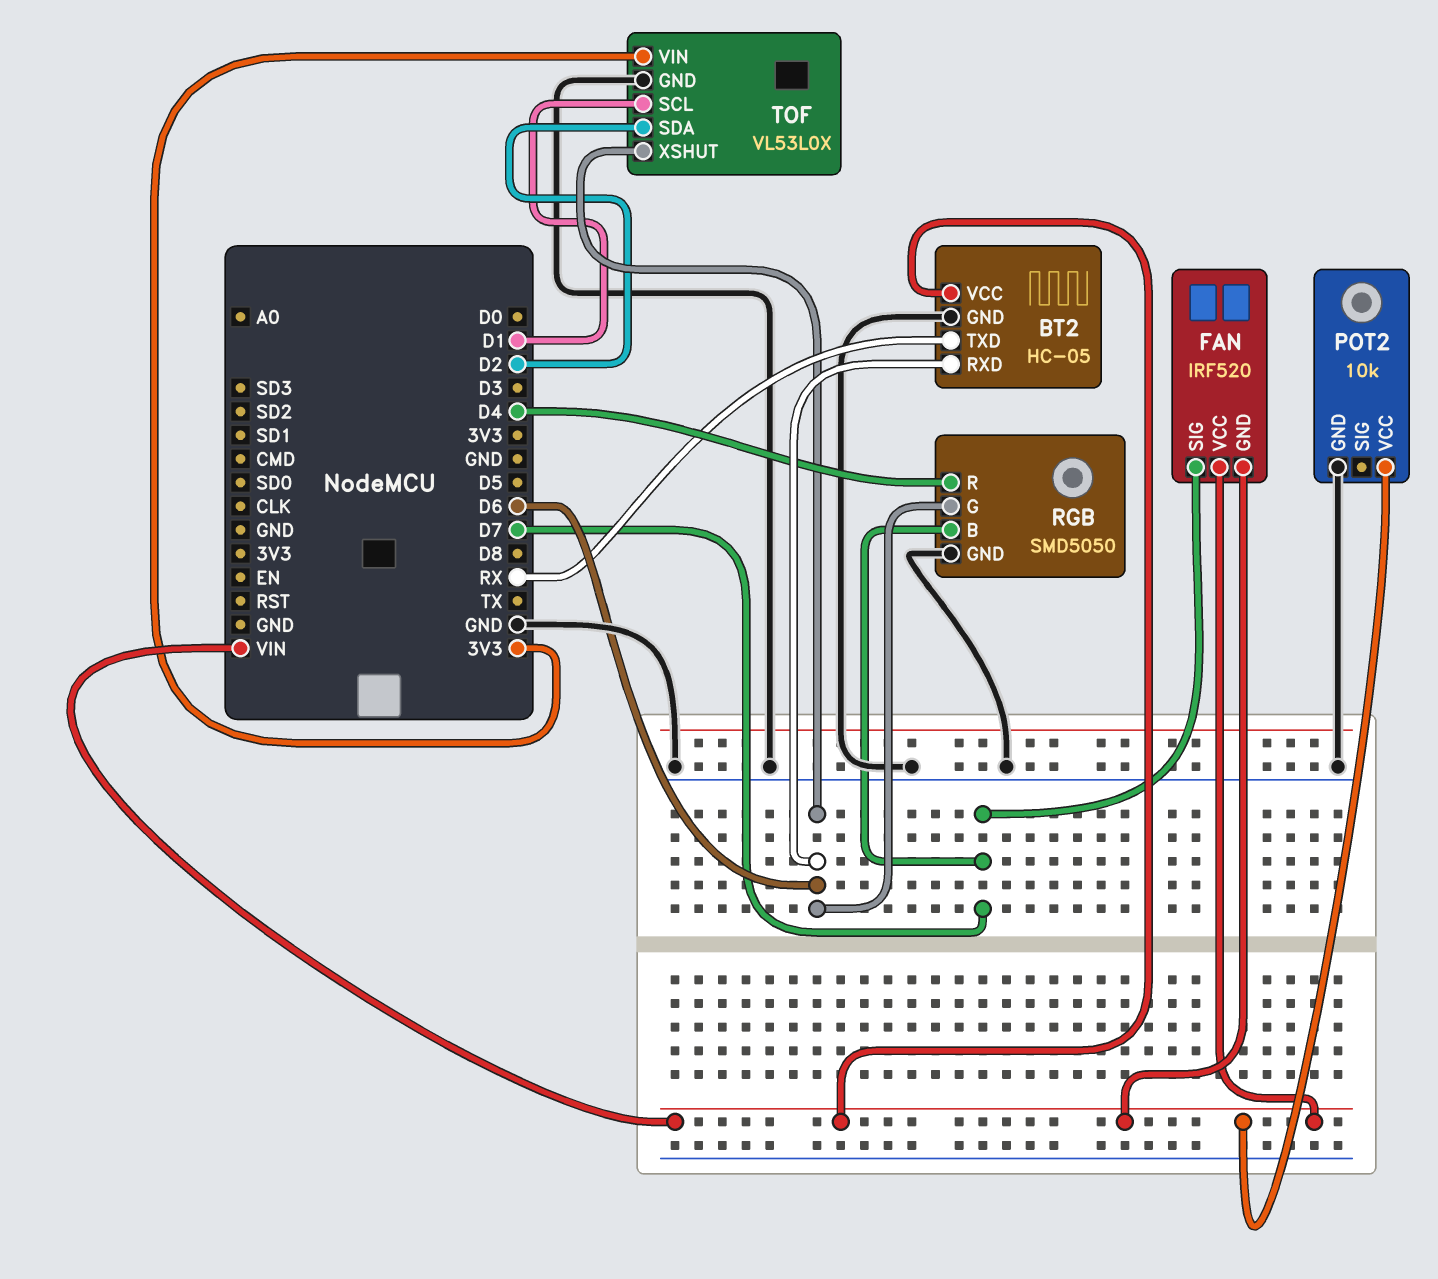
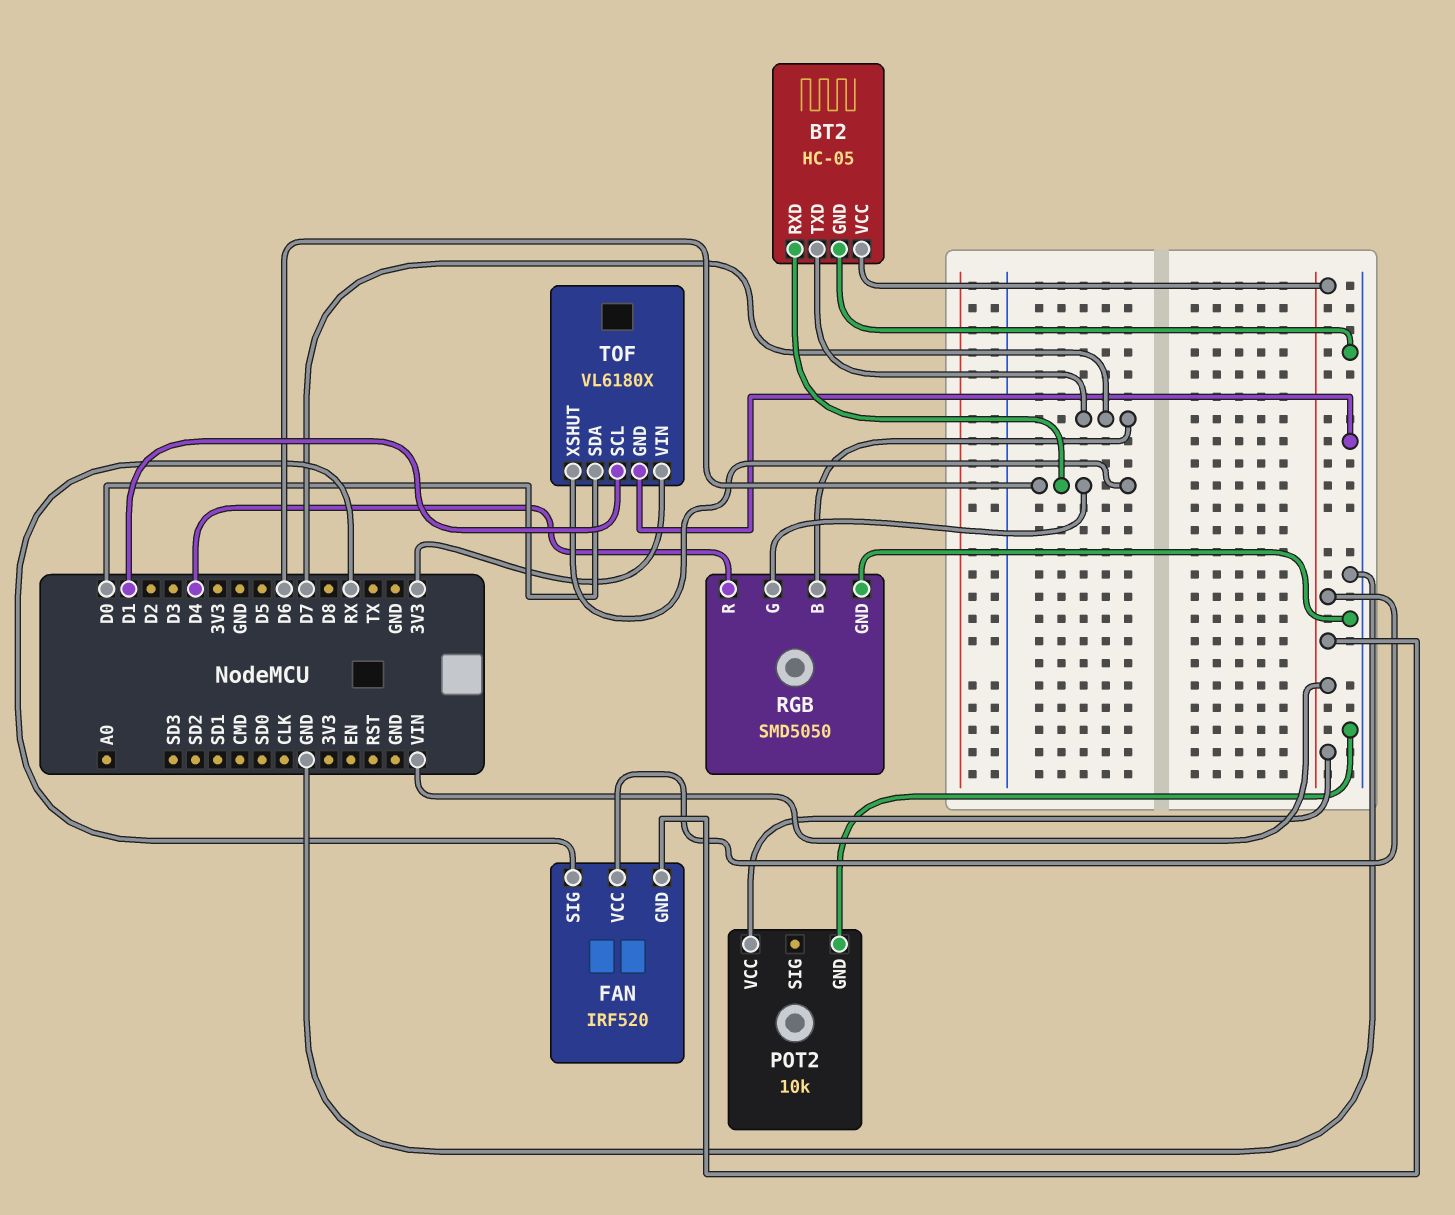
BT2 pin TXD: RX -> D7
FAN pin SIG: D7 -> RX
TOF: VL53L0X -> VL6180X
TOF pin SDA: D2 -> D0

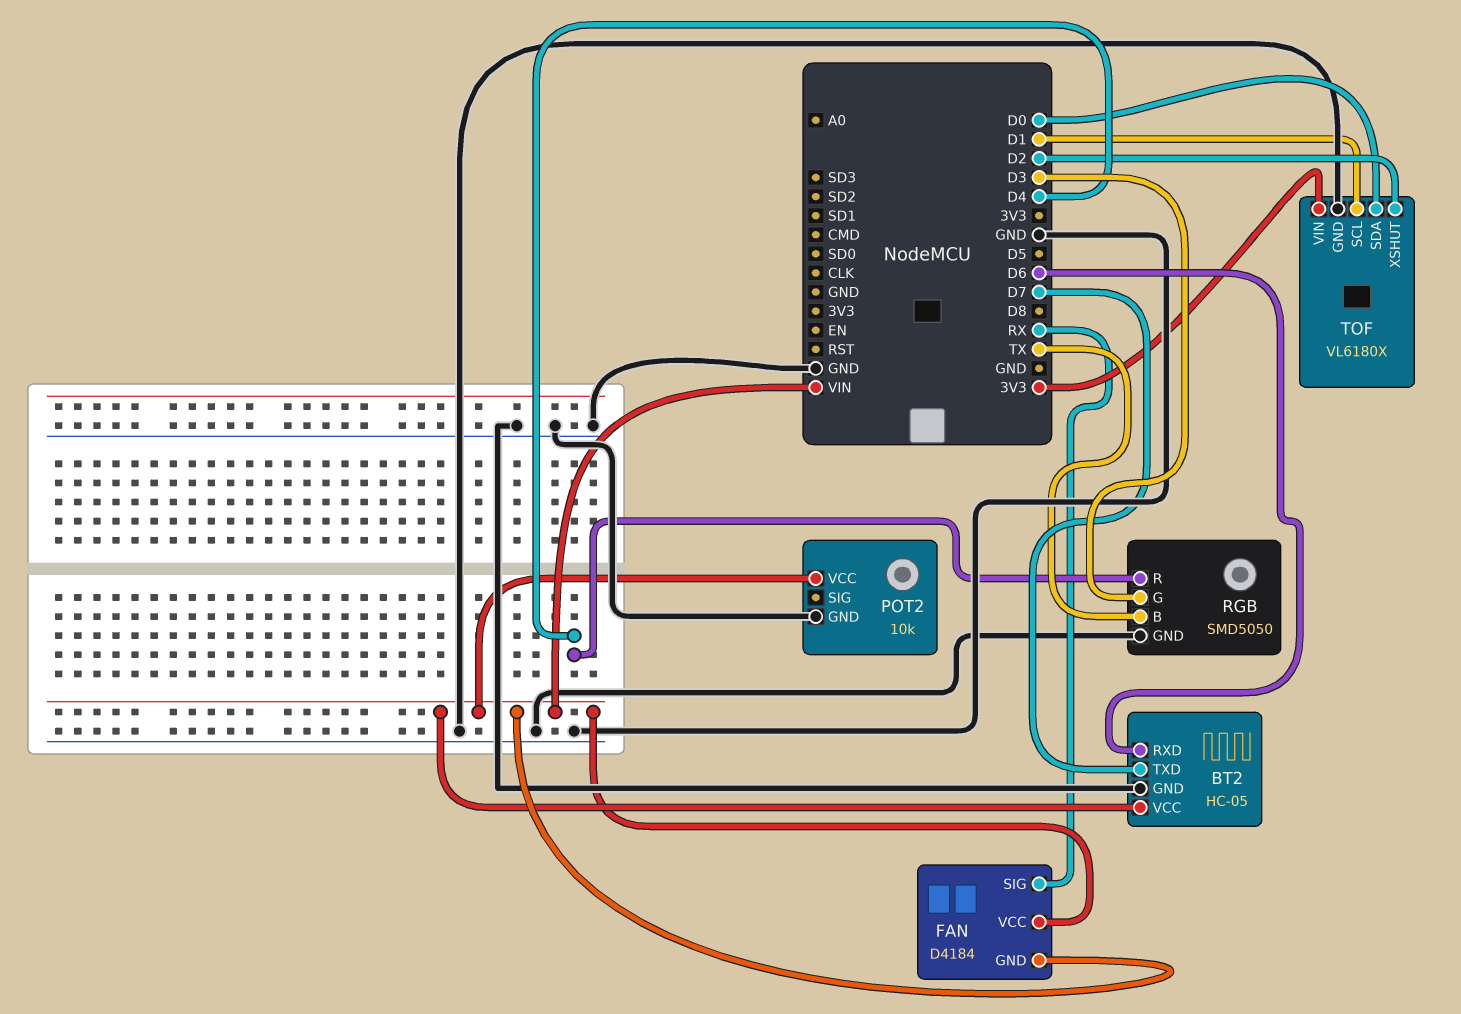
FAN: IRF520 -> D4184
RGB pin B: D7 -> TX
RGB pin G: D6 -> D3
TOF pin XSHUT: D6 -> D2

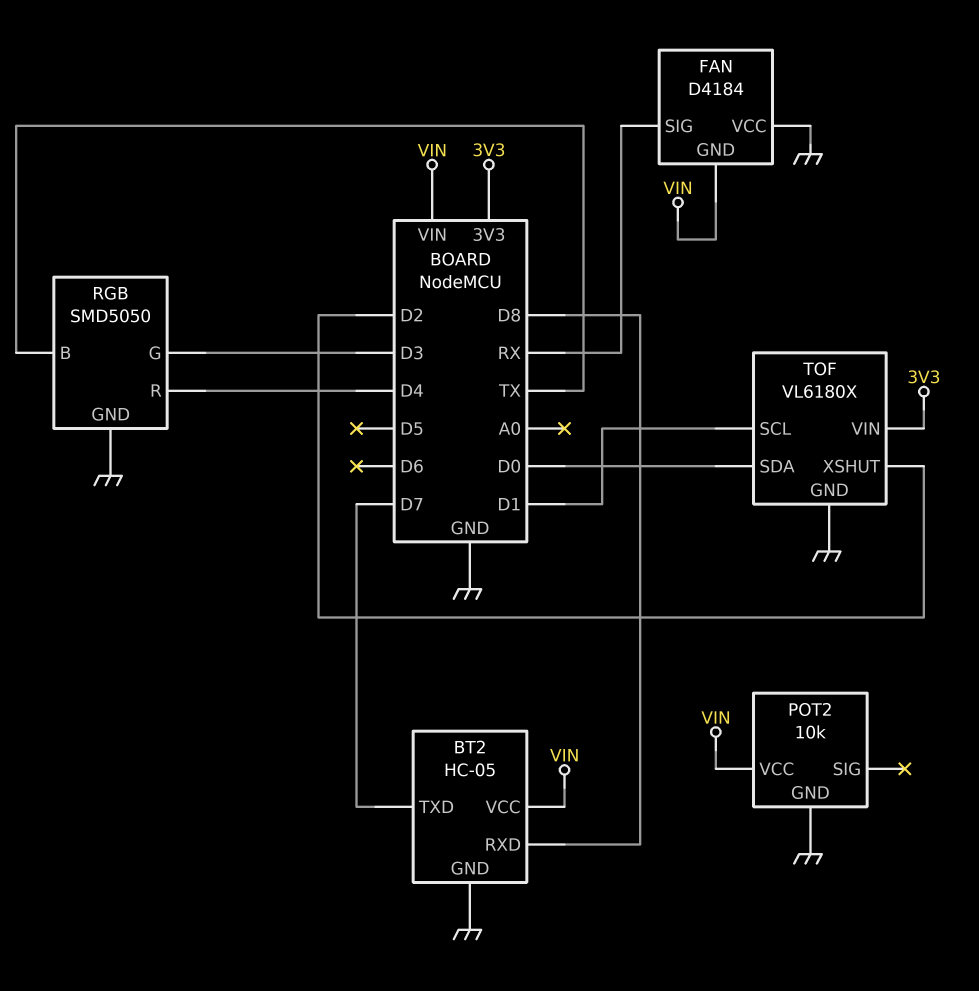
BT2 pin RXD: D6 -> D8
FAN pin VCC: VIN -> GND

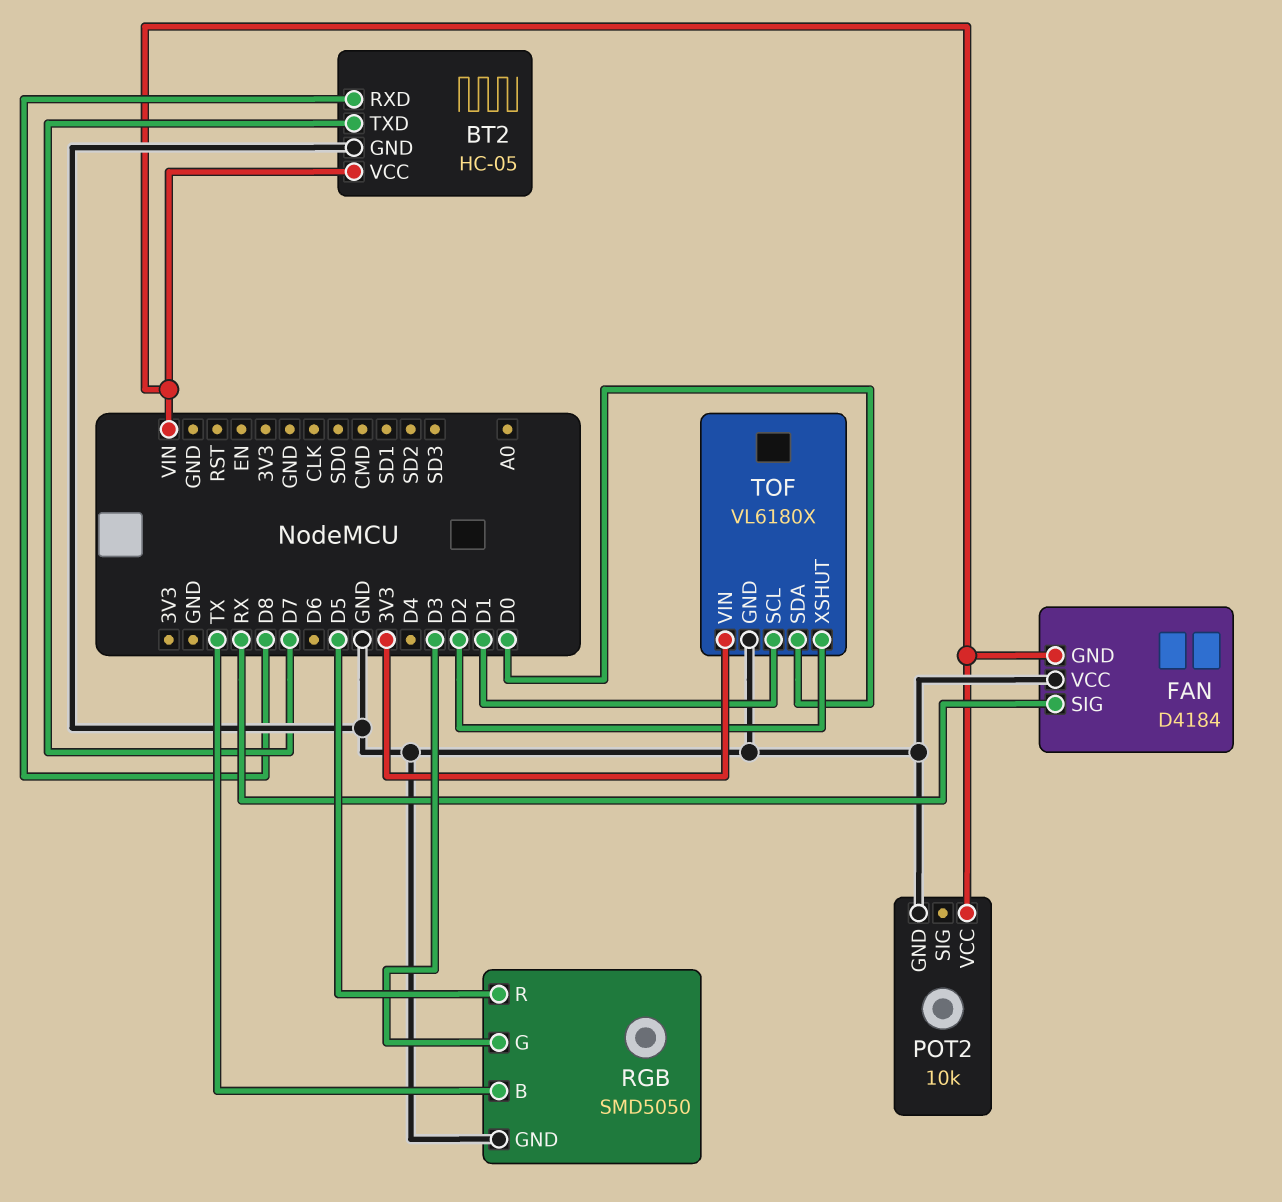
RGB pin R: D4 -> D5

